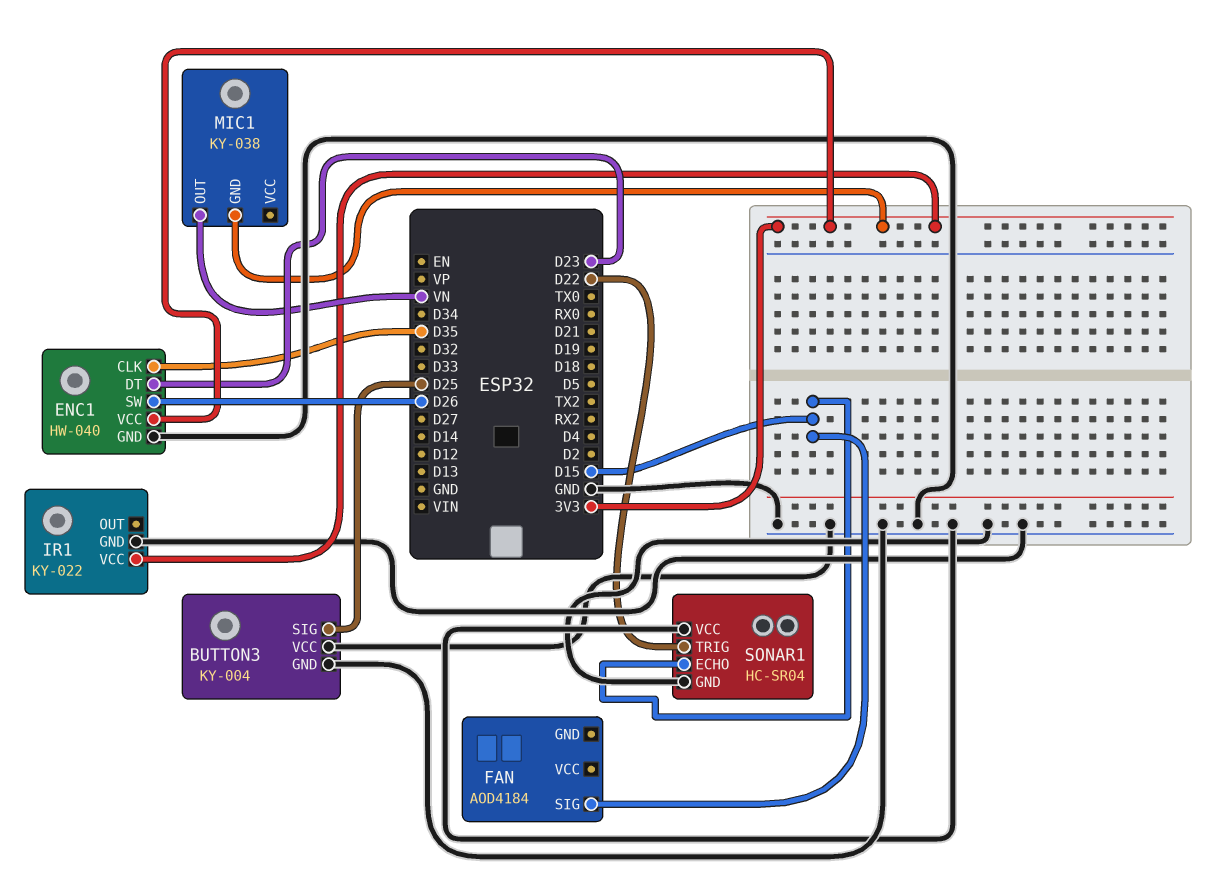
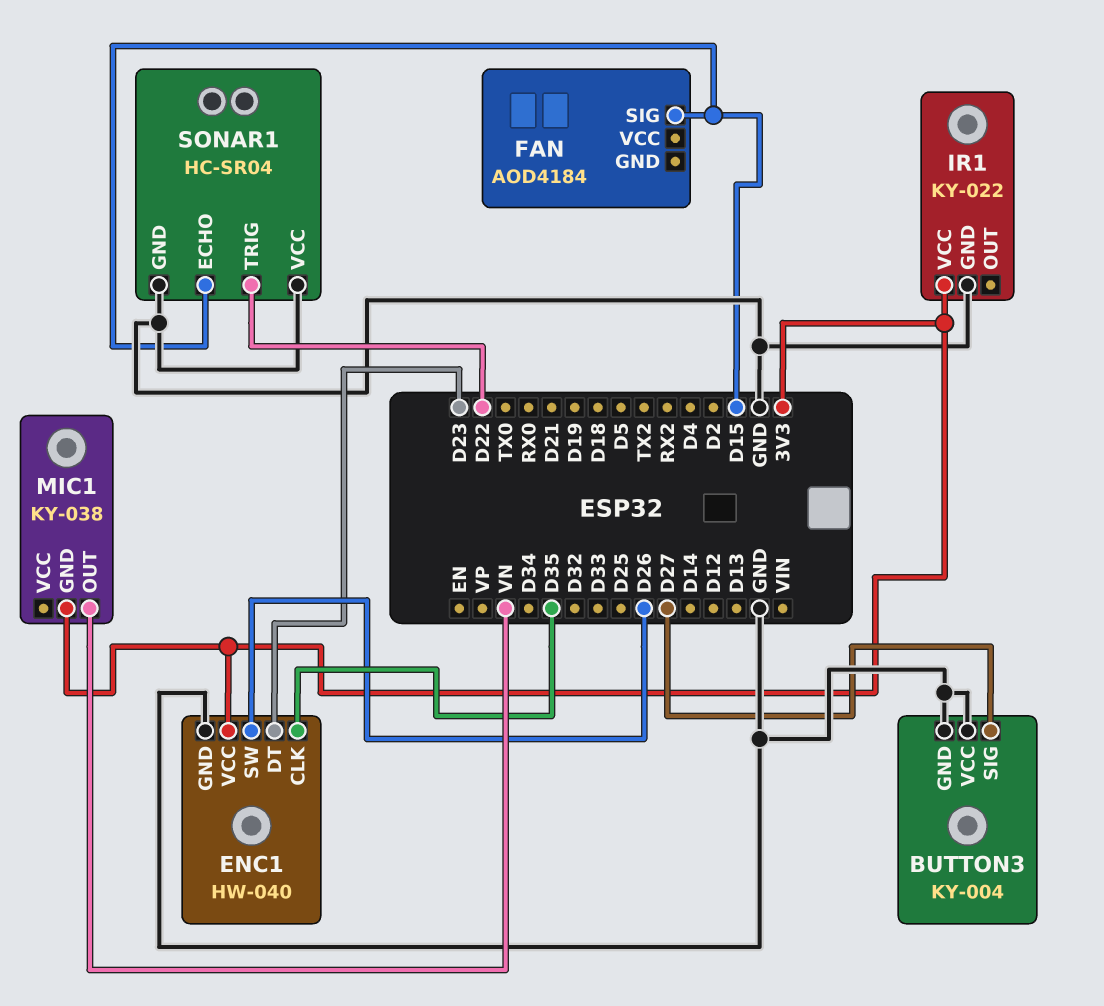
BUTTON3 pin SIG: D25 -> D27

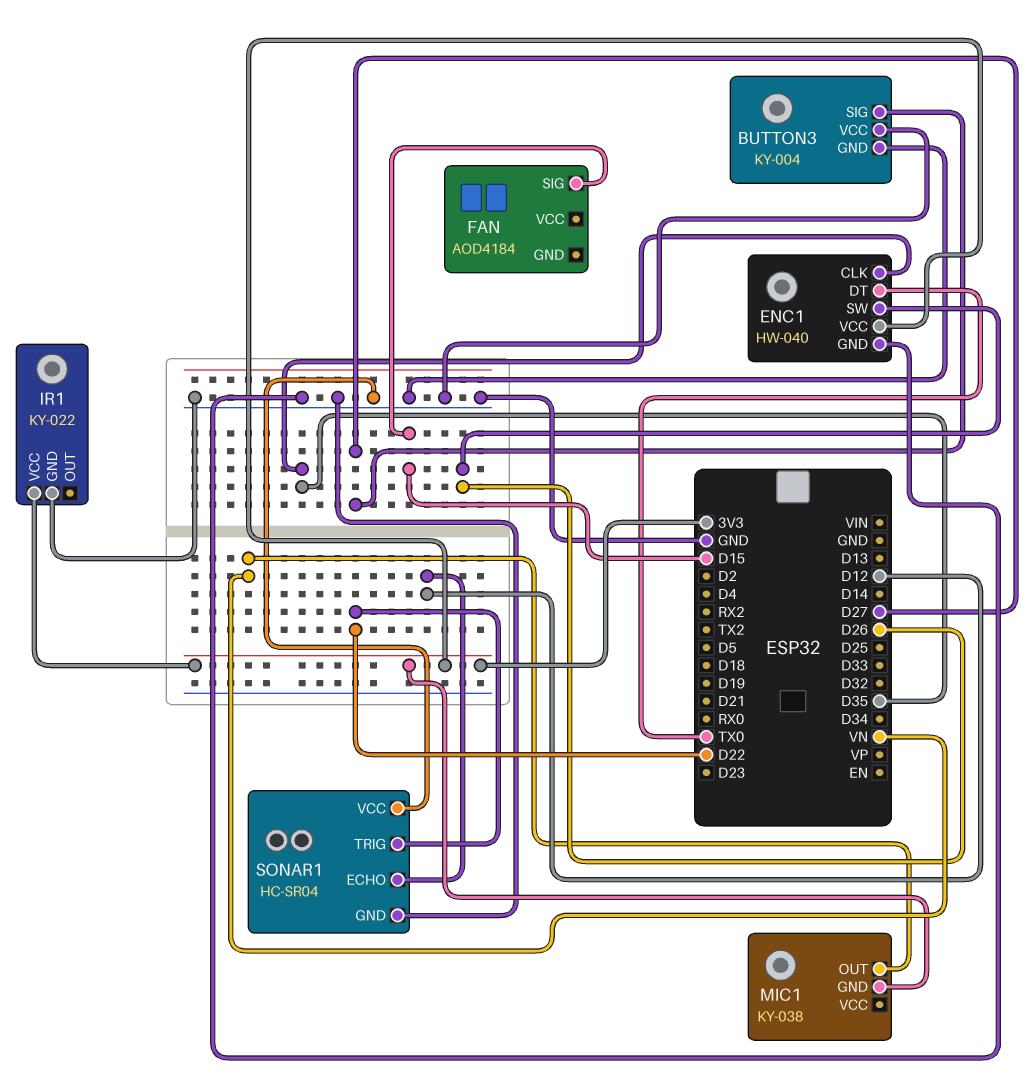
ENC1 pin DT: D23 -> TX0
SONAR1 pin ECHO: D15 -> D12

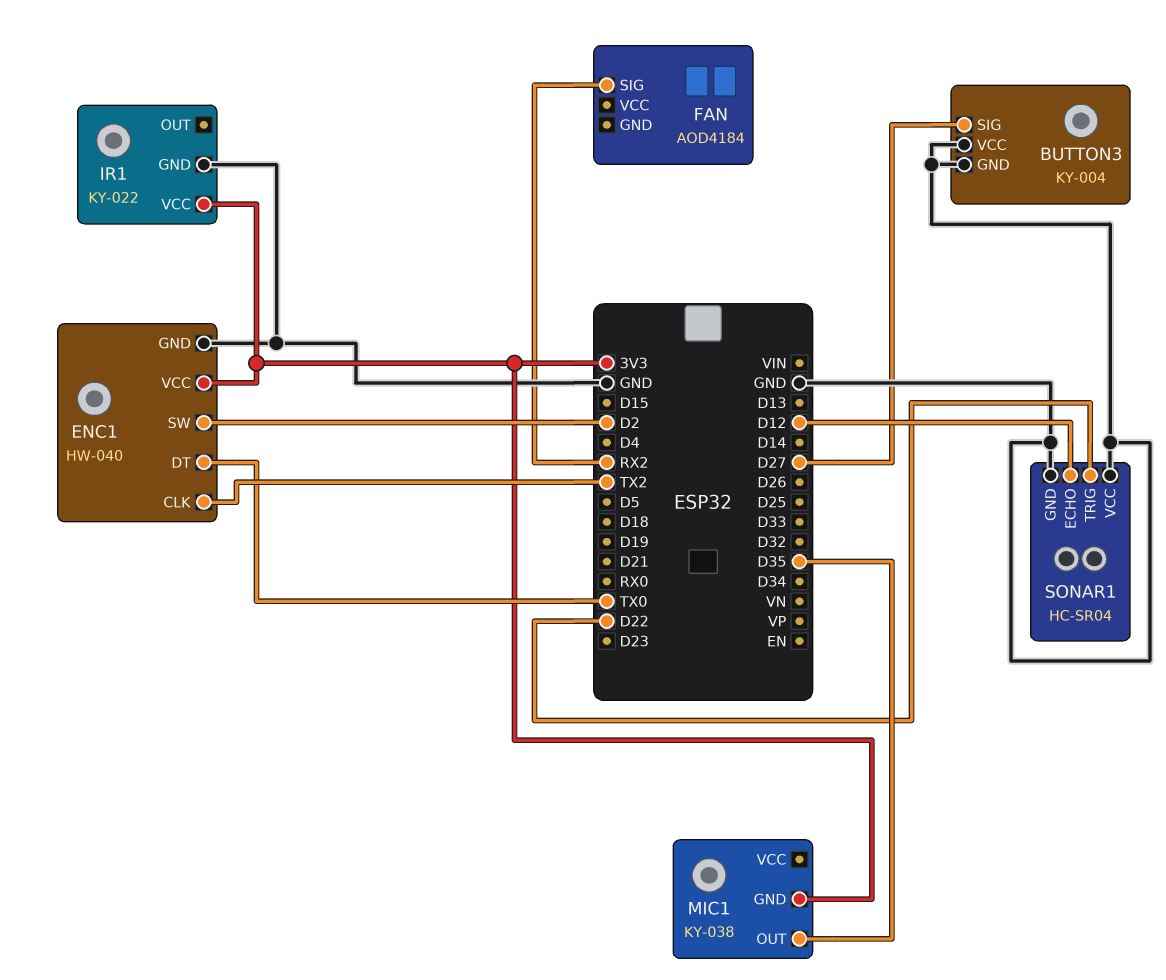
ENC1 pin CLK: D35 -> TX2
ENC1 pin SW: D26 -> D2
FAN pin SIG: D15 -> RX2
MIC1 pin OUT: VN -> D35

